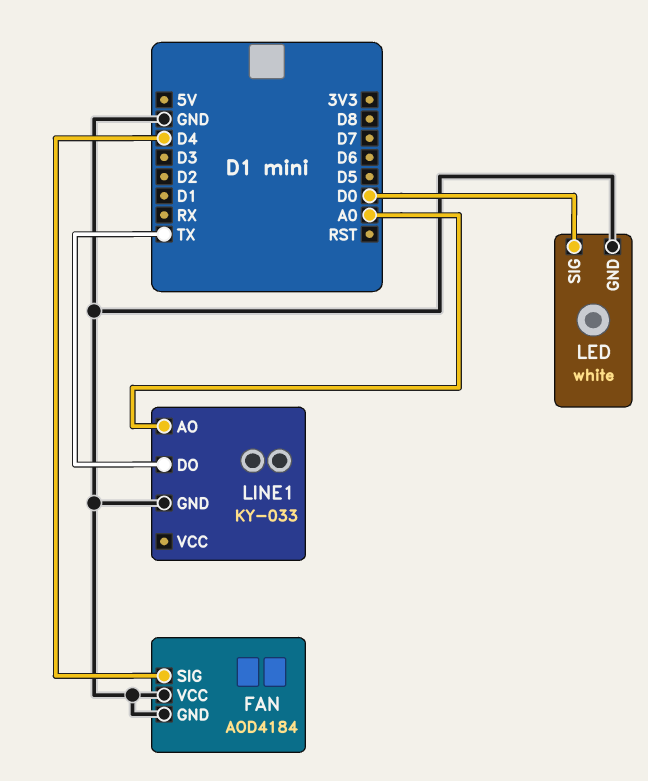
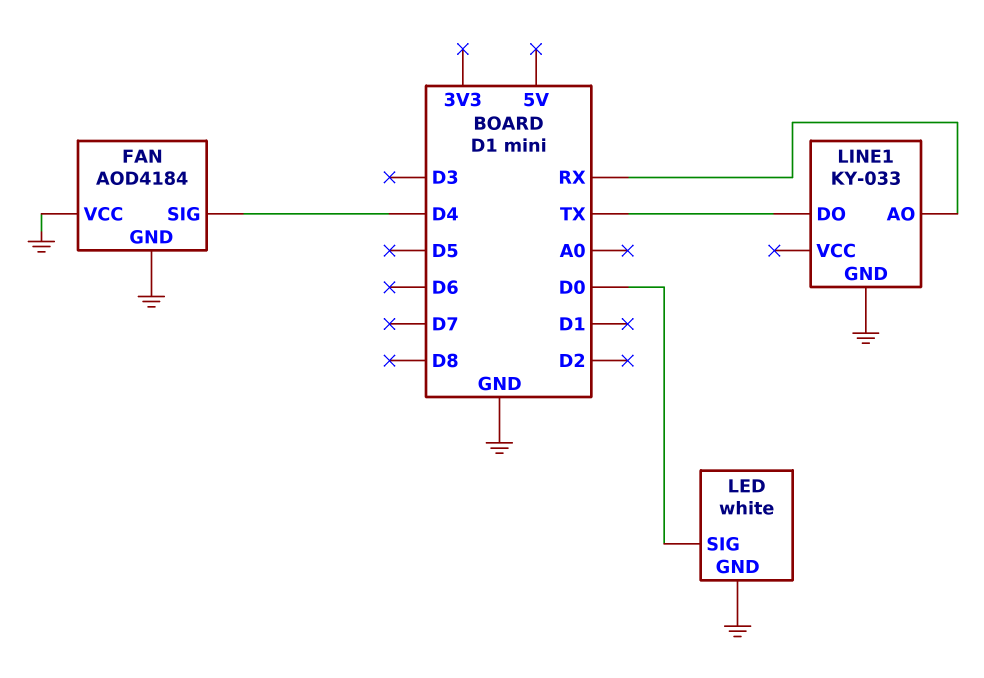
LINE1 pin AO: A0 -> RX

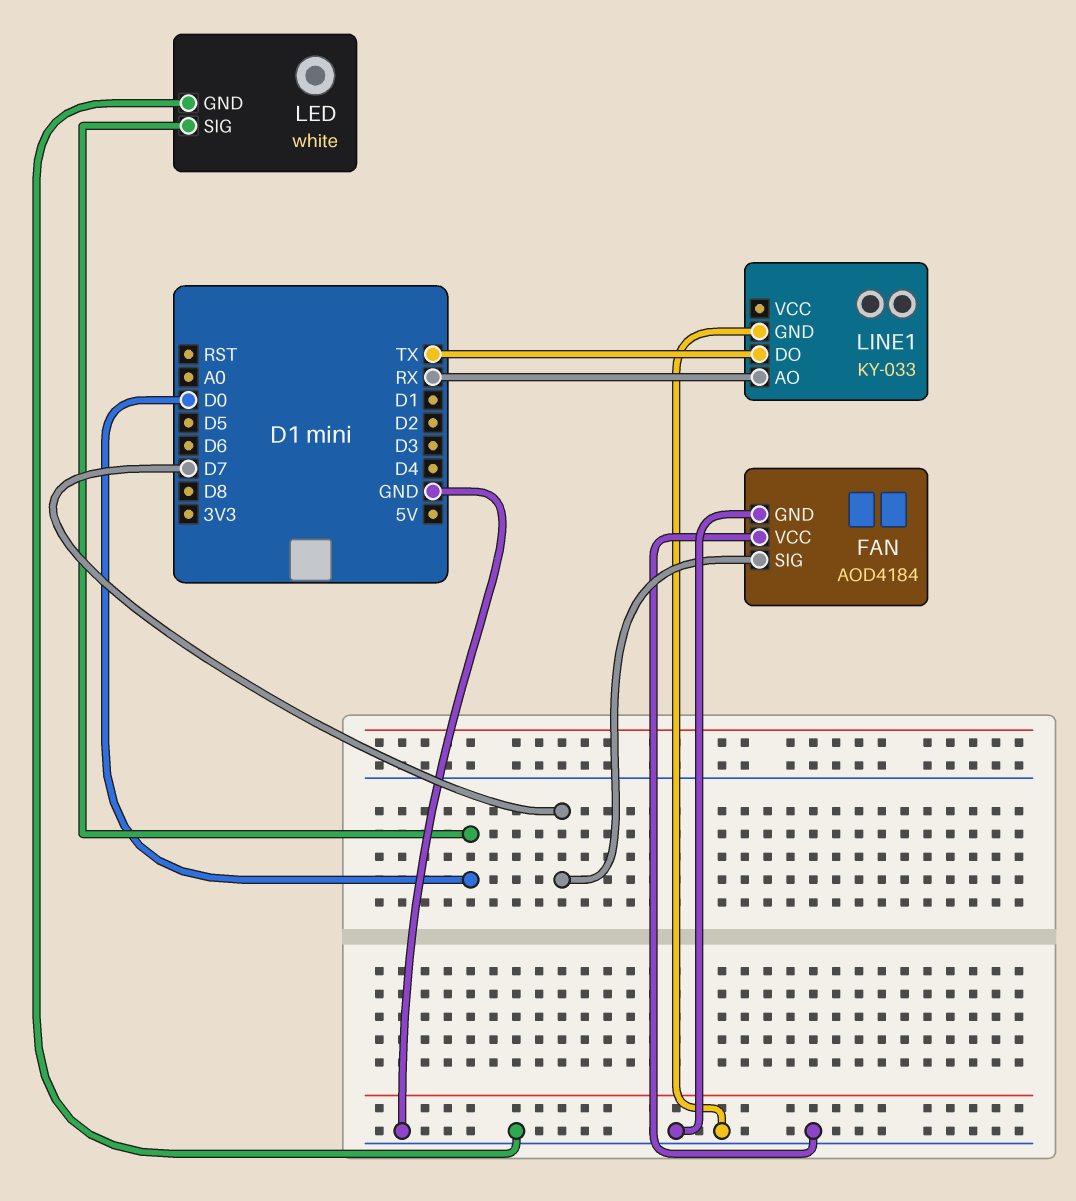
FAN pin SIG: D4 -> D7

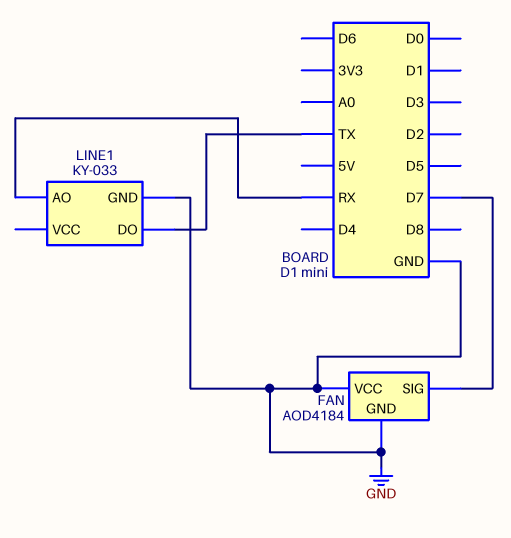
LED: white -> none
LED pin GND: GND -> none
LED pin SIG: D0 -> none

